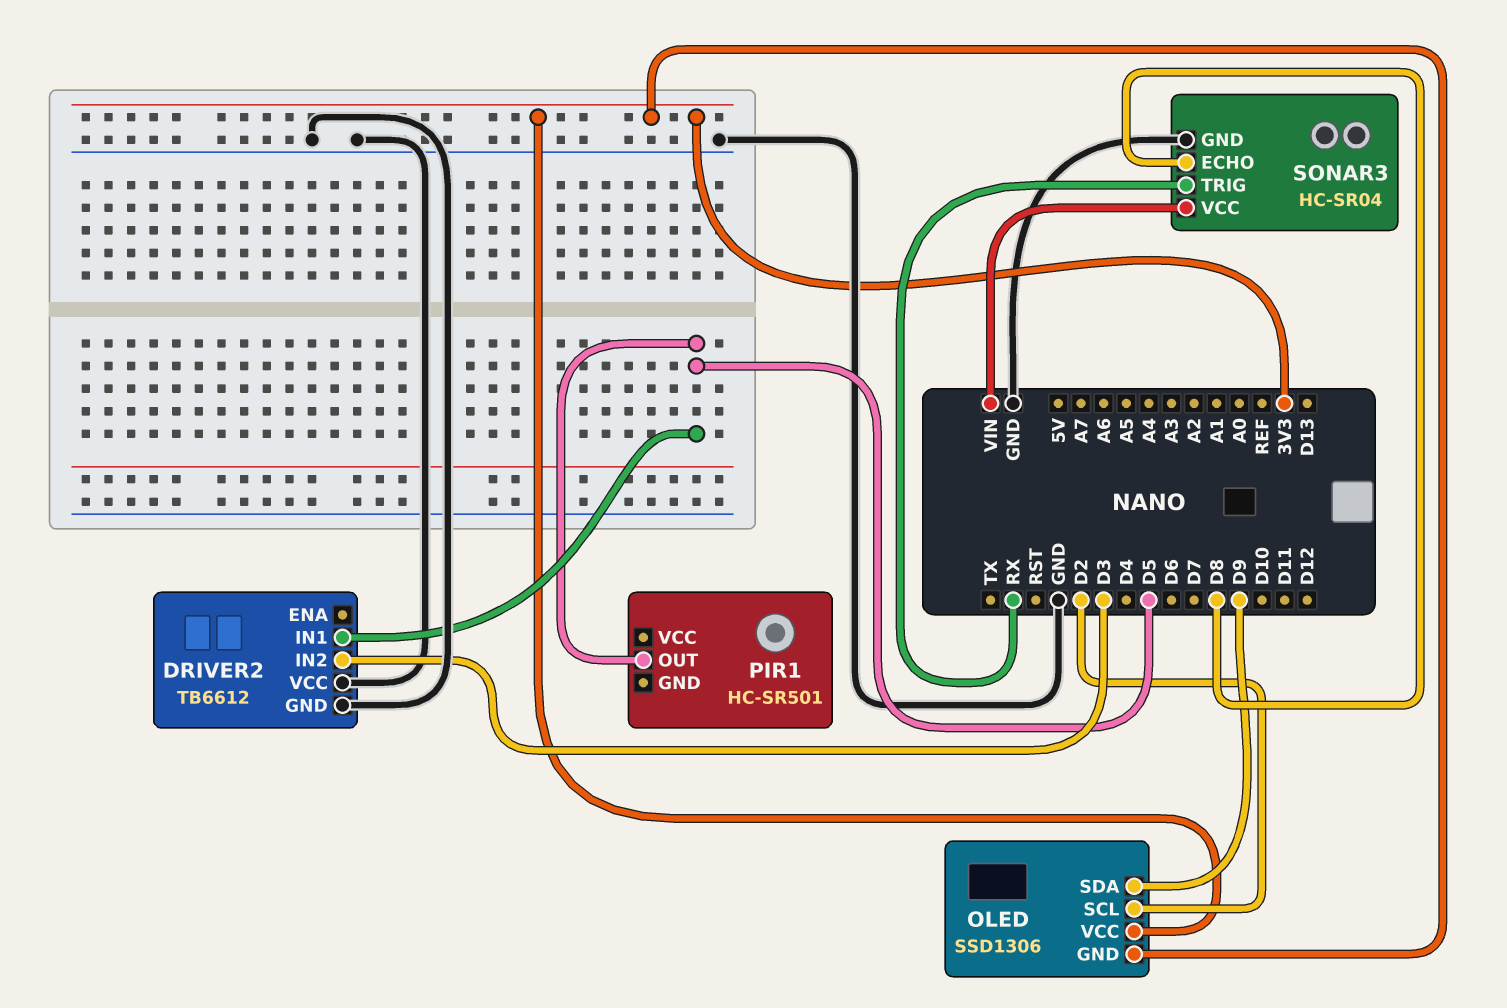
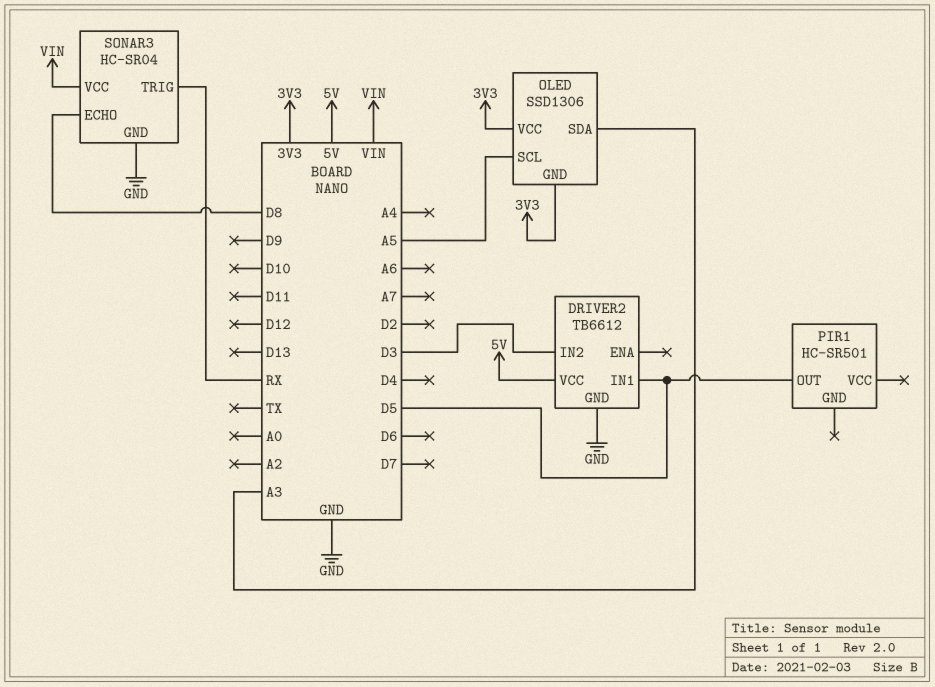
DRIVER2 pin VCC: GND -> 5V
OLED pin SCL: D2 -> A5
OLED pin SDA: D9 -> A3

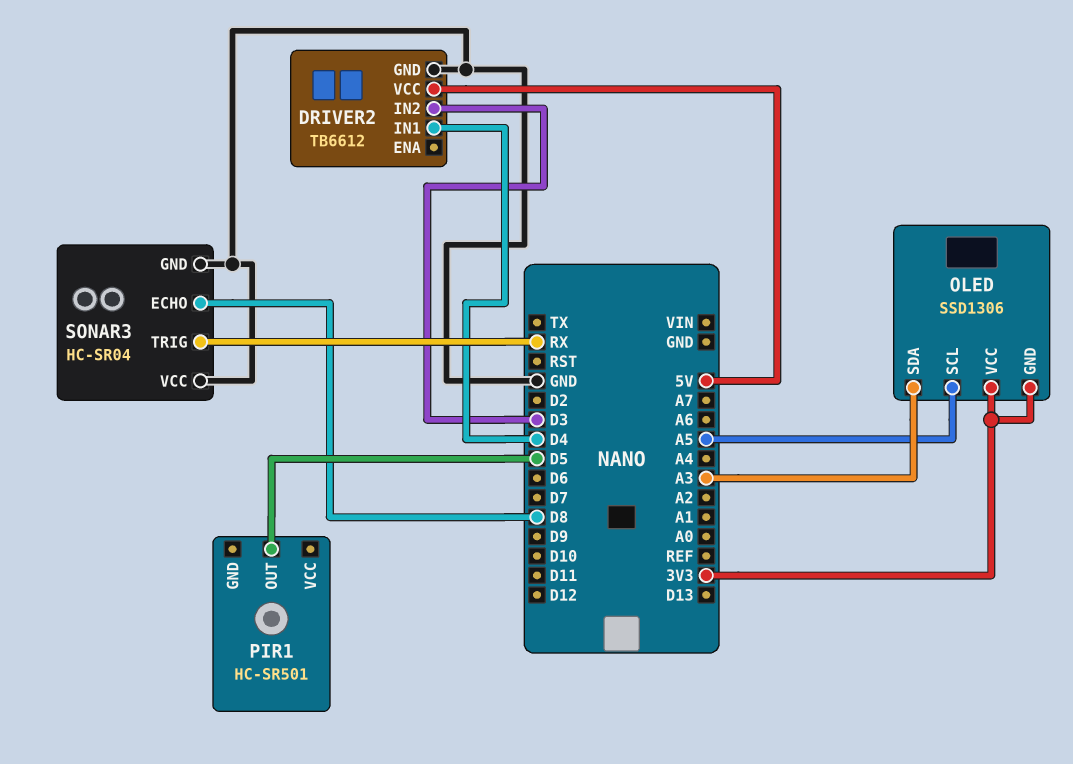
DRIVER2 pin IN1: D5 -> D4
SONAR3 pin VCC: VIN -> GND

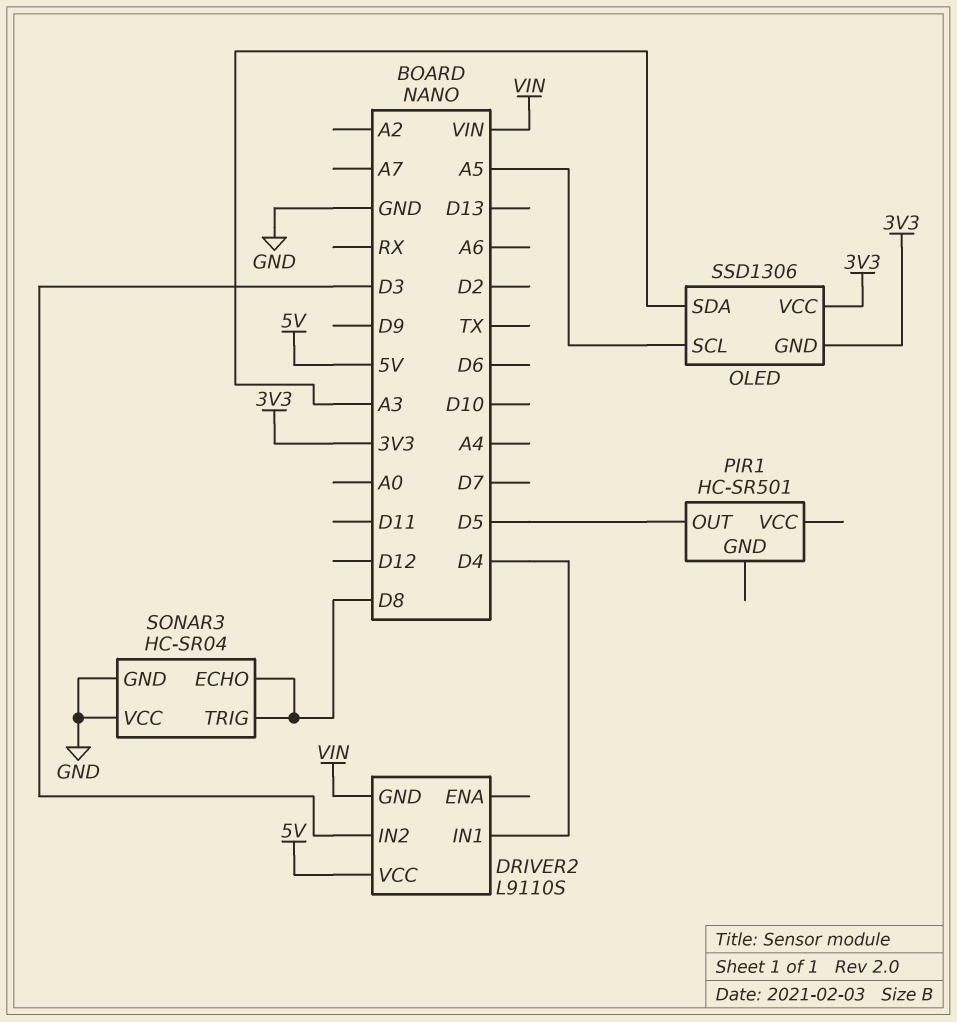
DRIVER2: TB6612 -> L9110S
DRIVER2 pin GND: GND -> VIN
SONAR3 pin TRIG: RX -> D8

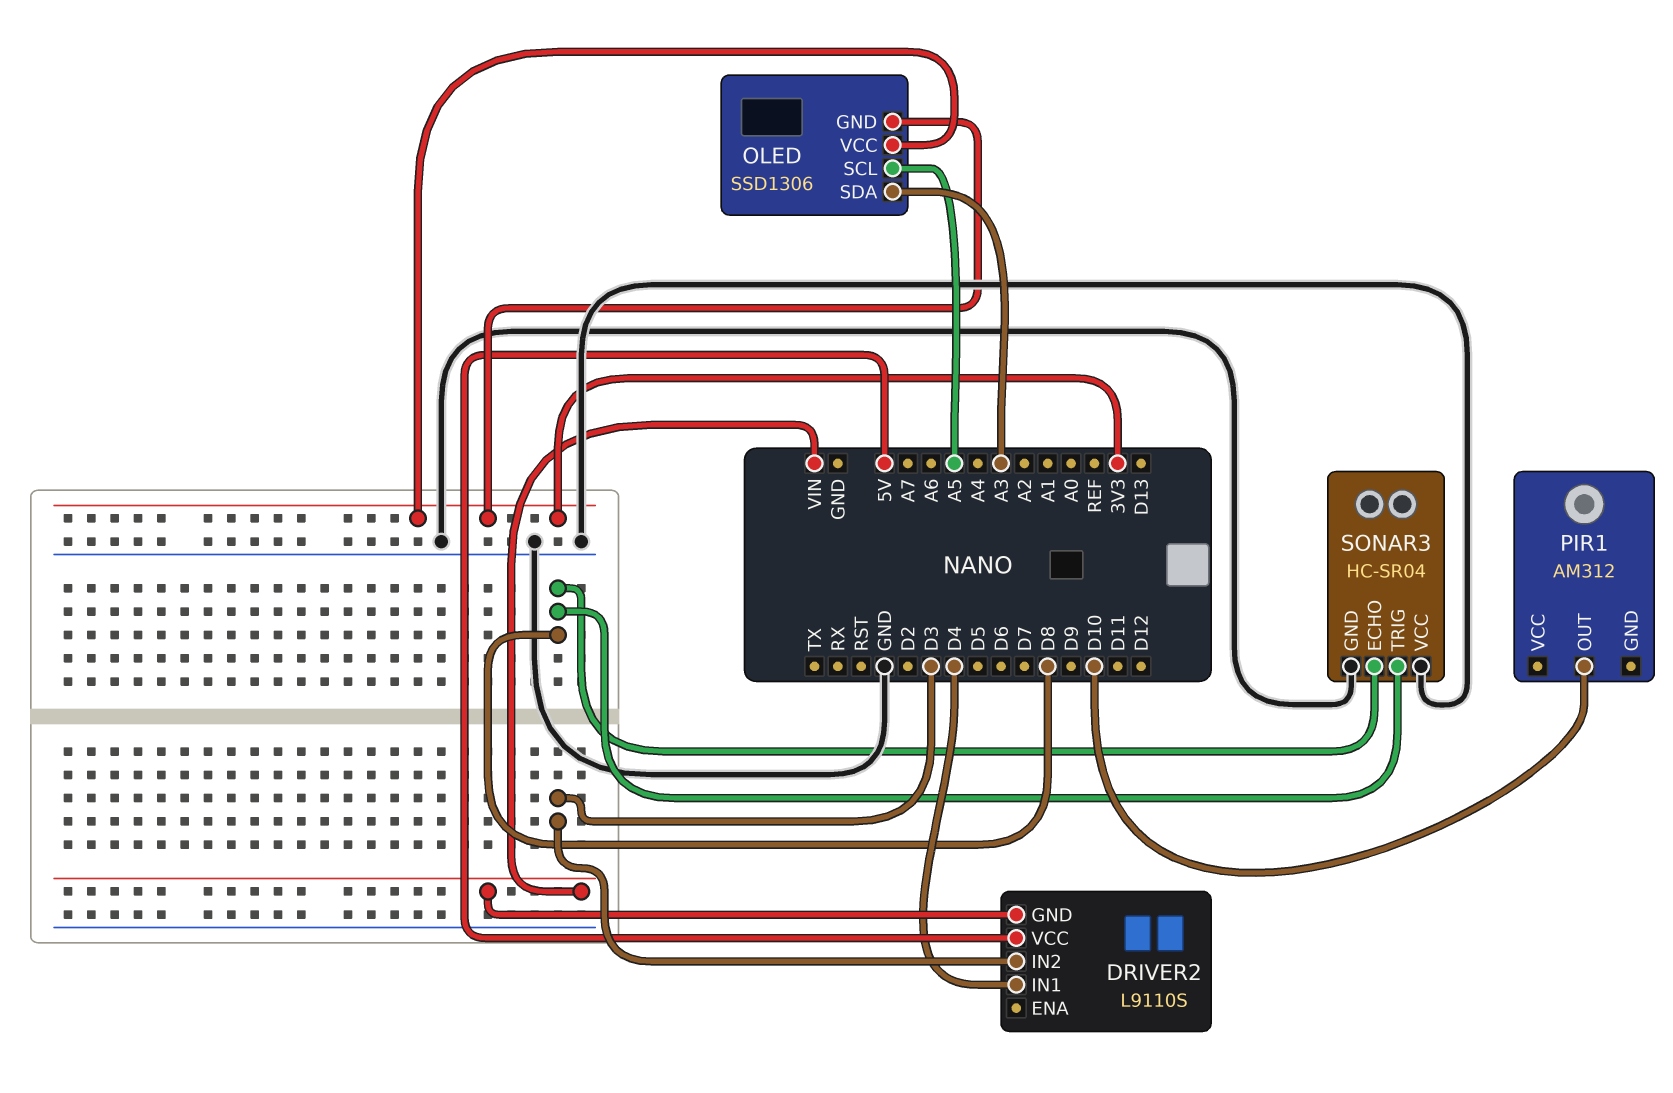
PIR1: HC-SR501 -> AM312
PIR1 pin OUT: D5 -> D10

